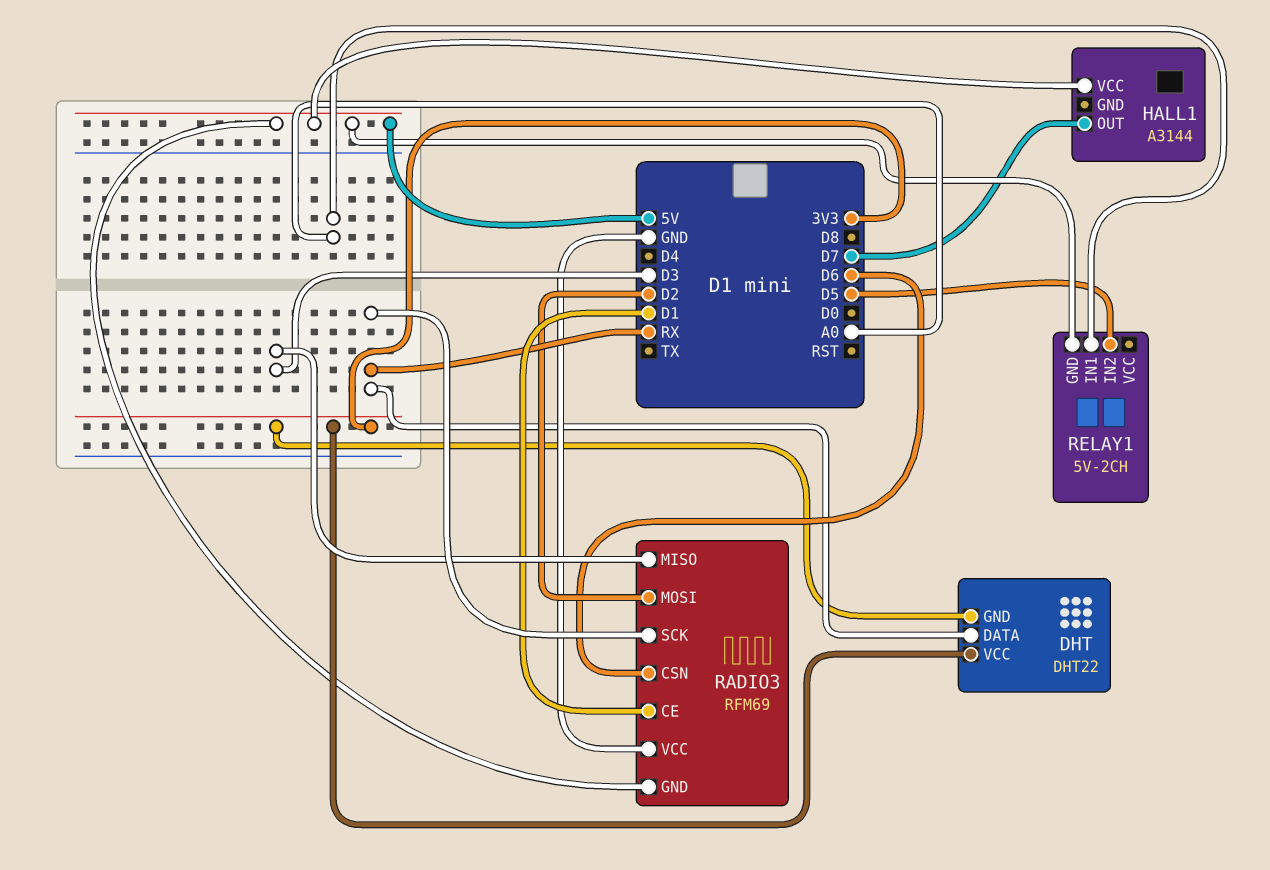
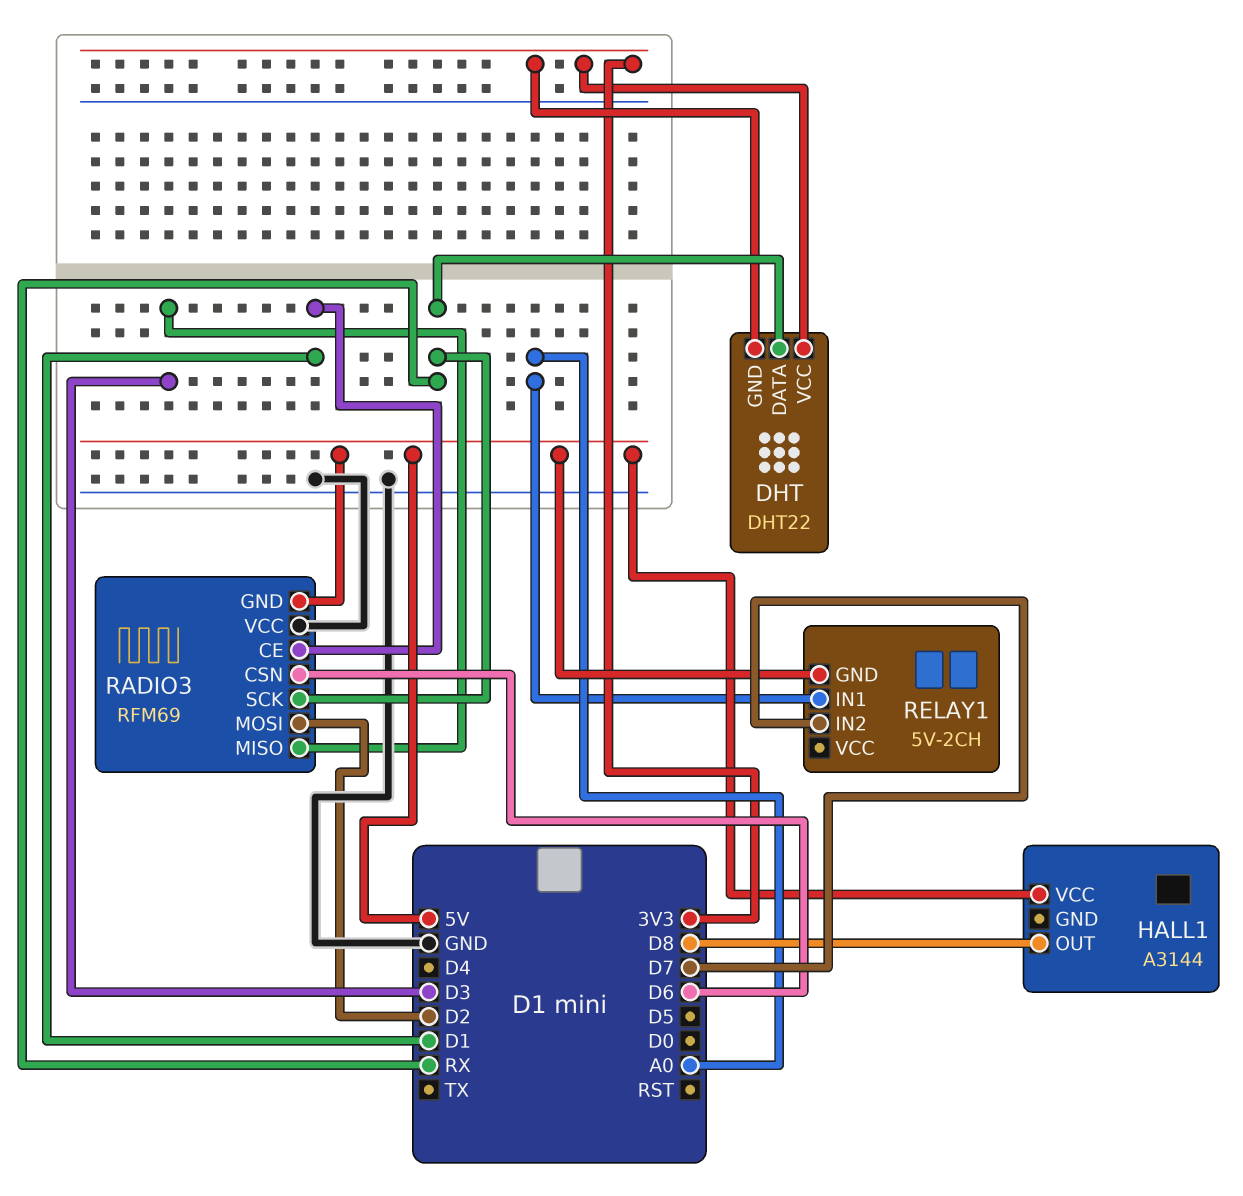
HALL1 pin OUT: D7 -> D8
RELAY1 pin IN2: D5 -> D7

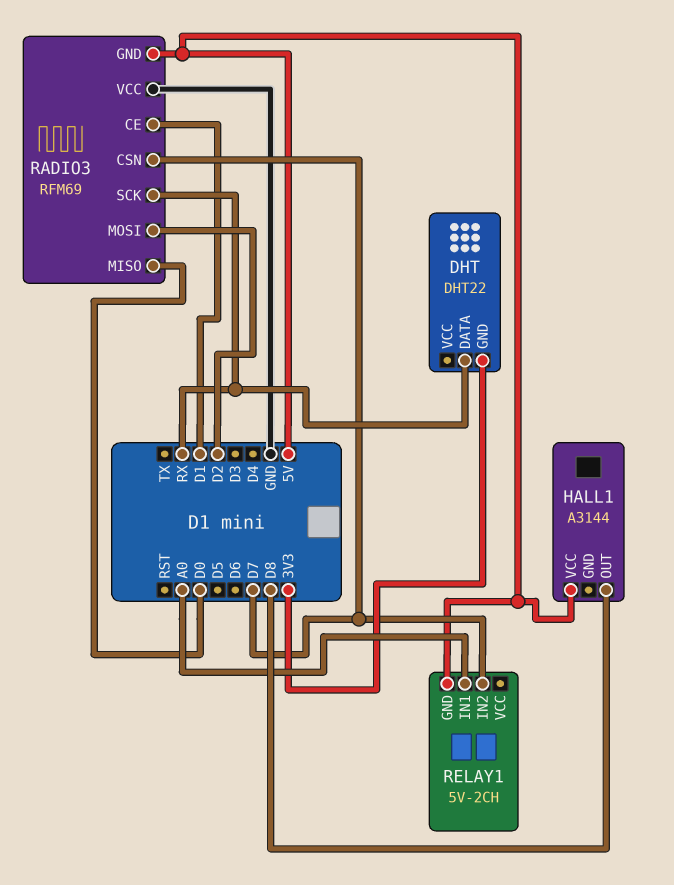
DHT pin VCC: 3V3 -> none
RADIO3 pin CSN: D6 -> D7
RADIO3 pin MISO: D3 -> D0

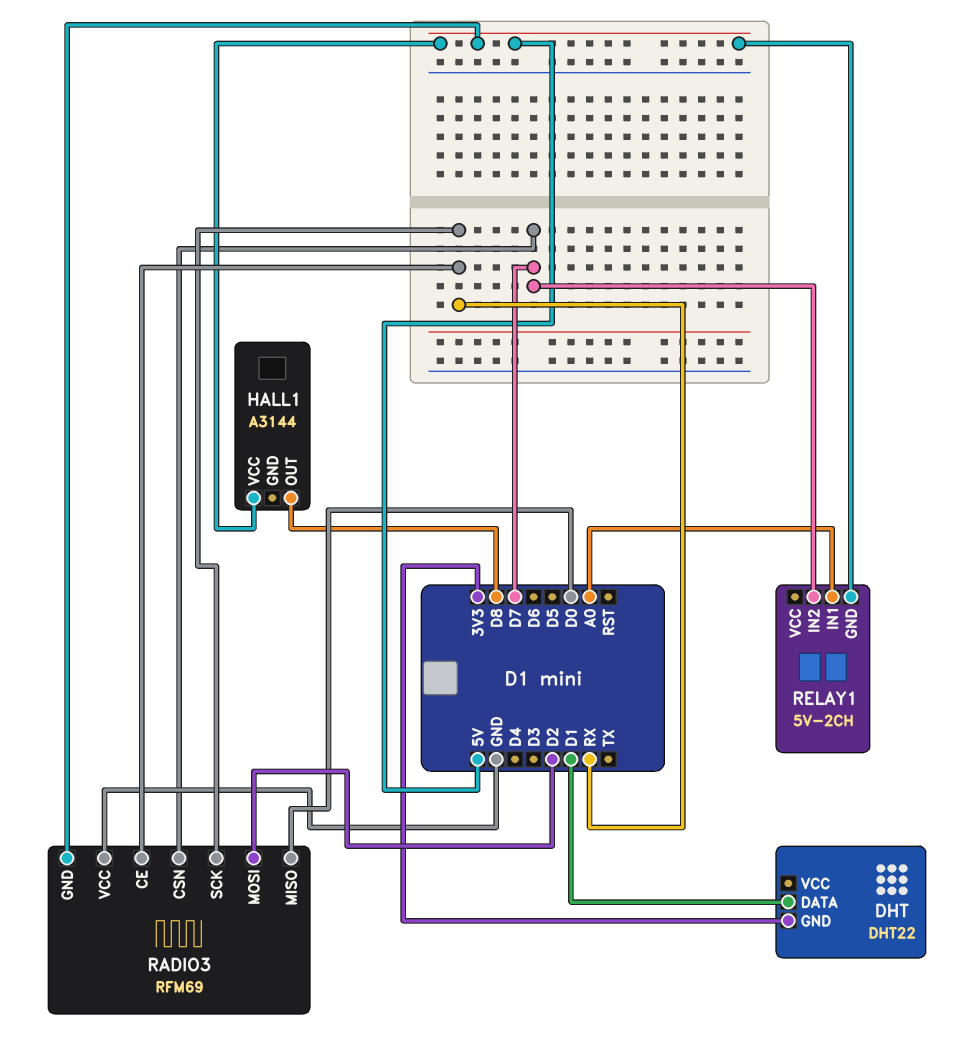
DHT pin DATA: RX -> D1
RADIO3 pin CE: D1 -> RX

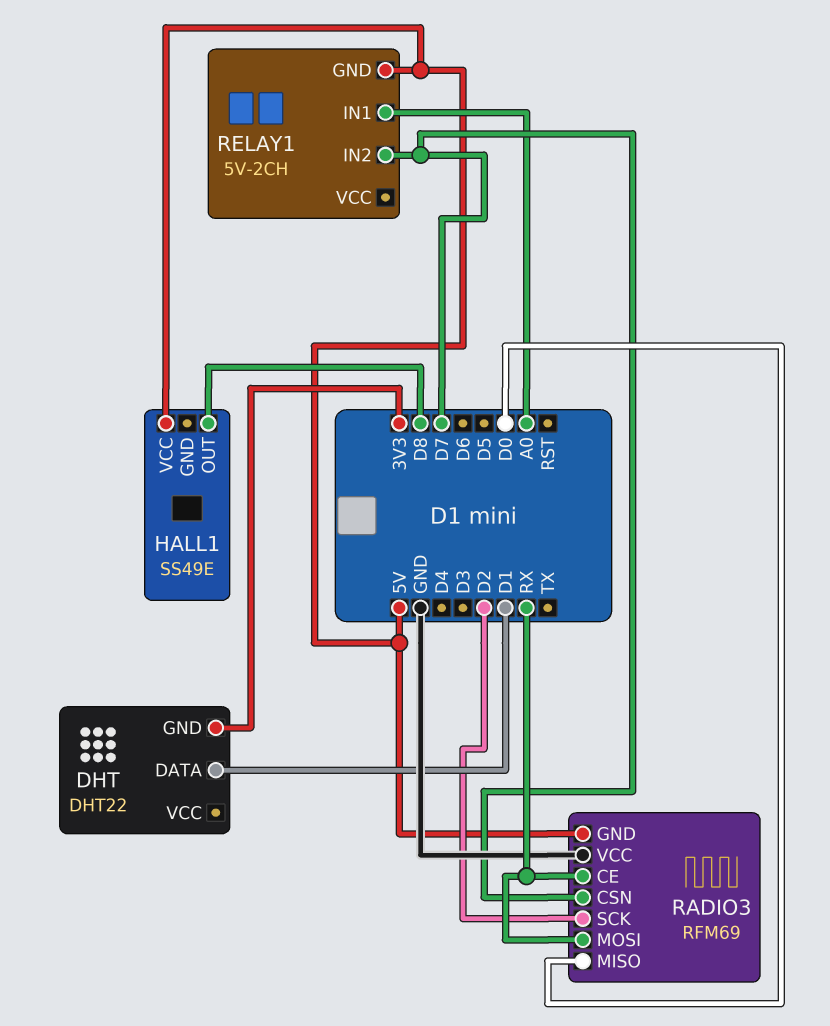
HALL1: A3144 -> SS49E
RADIO3 pin MOSI: D2 -> RX
RADIO3 pin SCK: RX -> D2

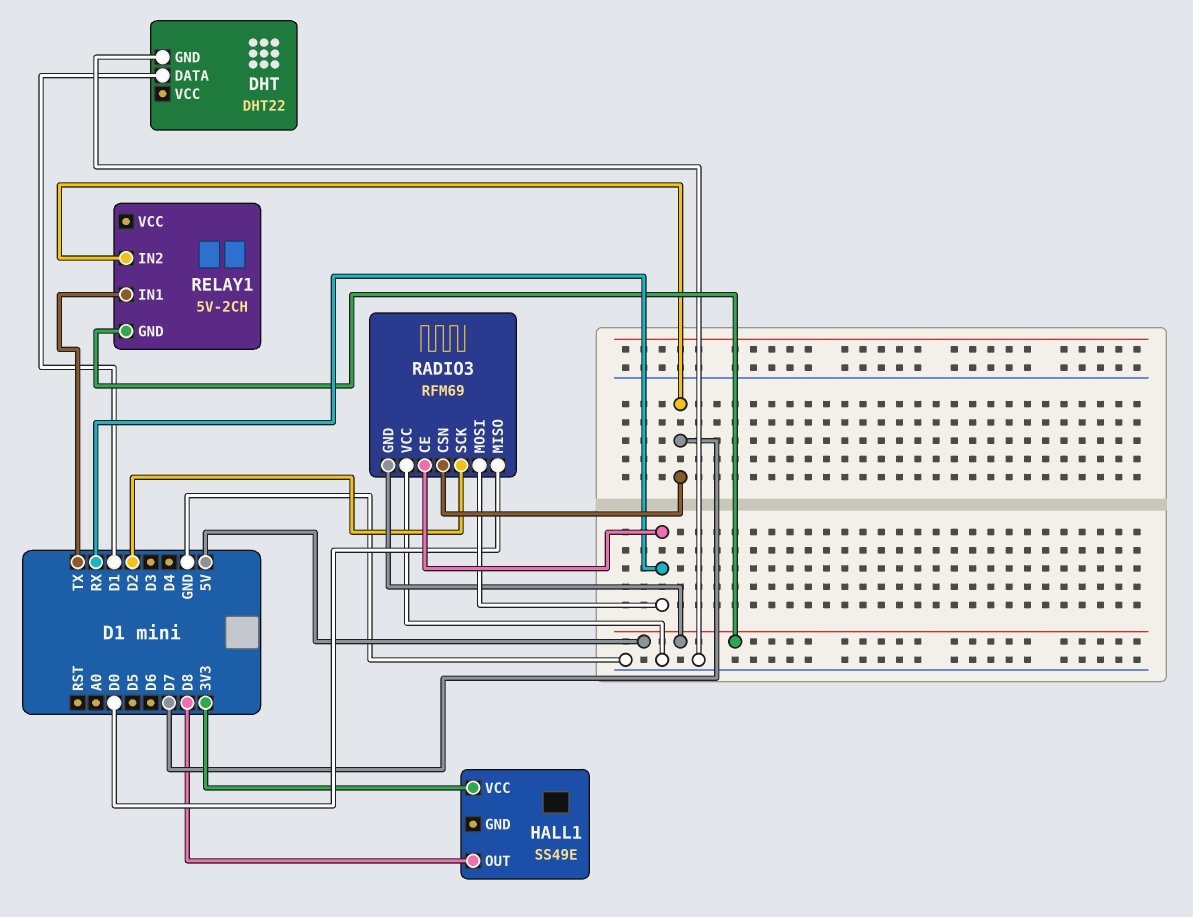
DHT pin GND: 3V3 -> GND
HALL1 pin VCC: 5V -> 3V3
RELAY1 pin IN1: A0 -> TX

